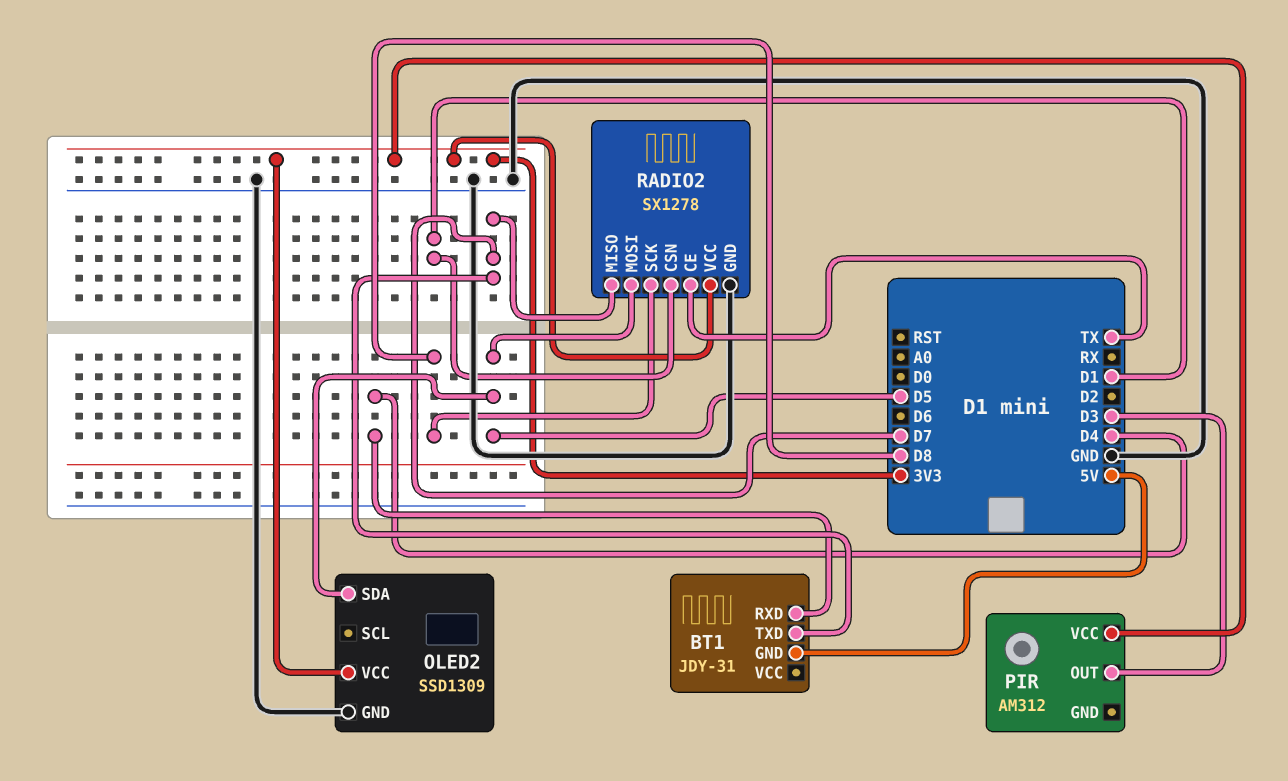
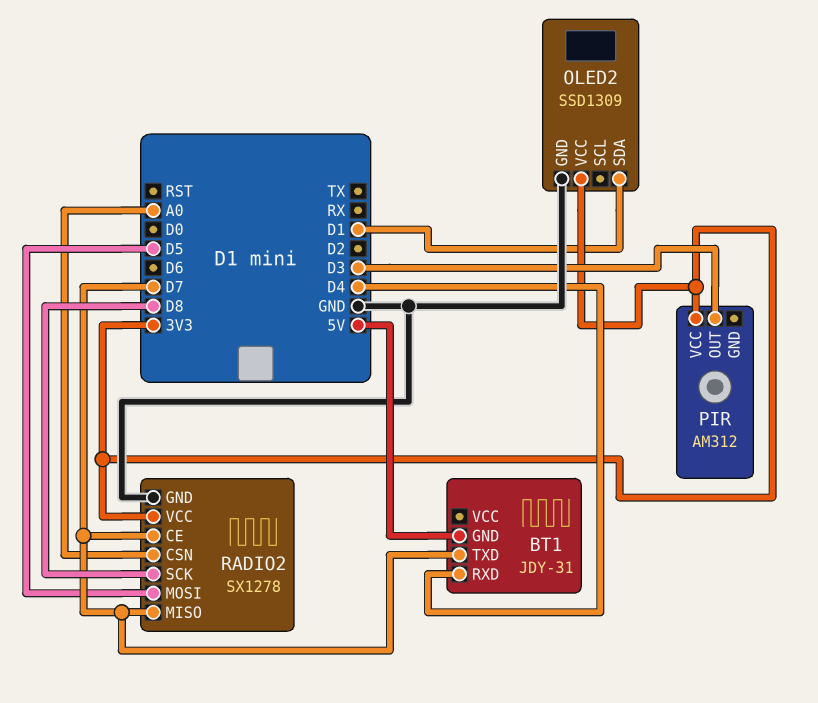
OLED2 pin SDA: D5 -> D1
RADIO2 pin CE: TX -> D7
RADIO2 pin CSN: D1 -> A0

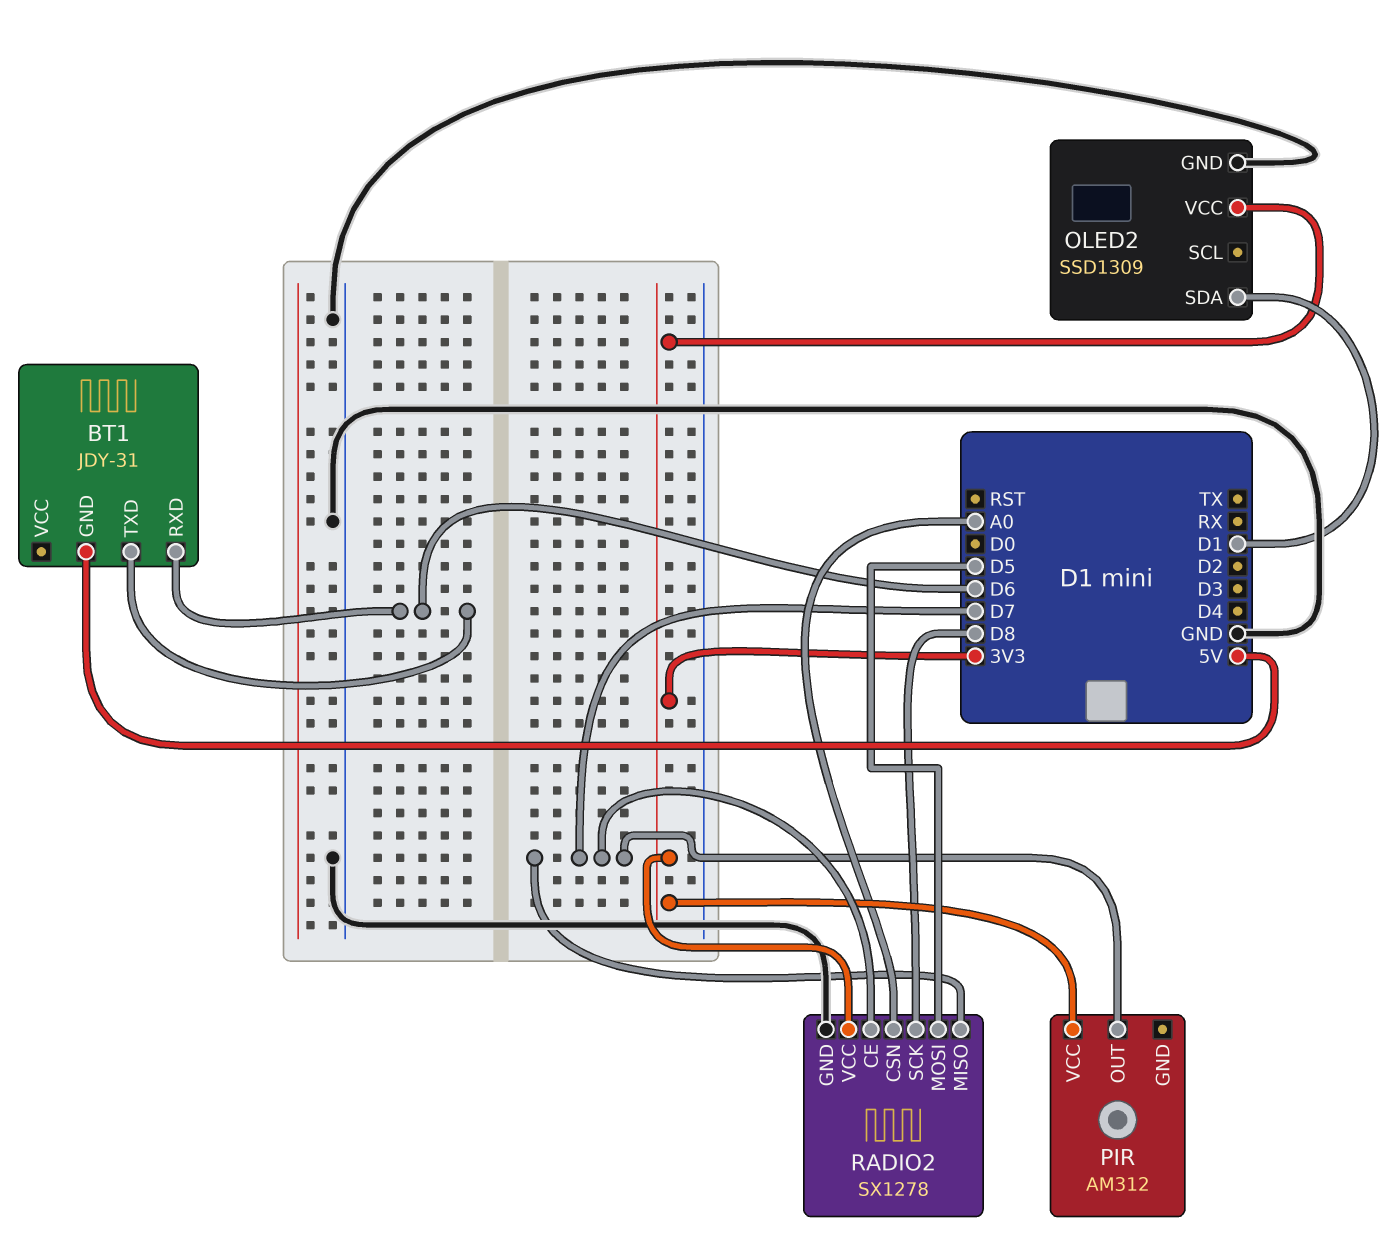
BT1 pin RXD: D4 -> D6
BT1 pin TXD: D7 -> D6
PIR pin OUT: D3 -> D7

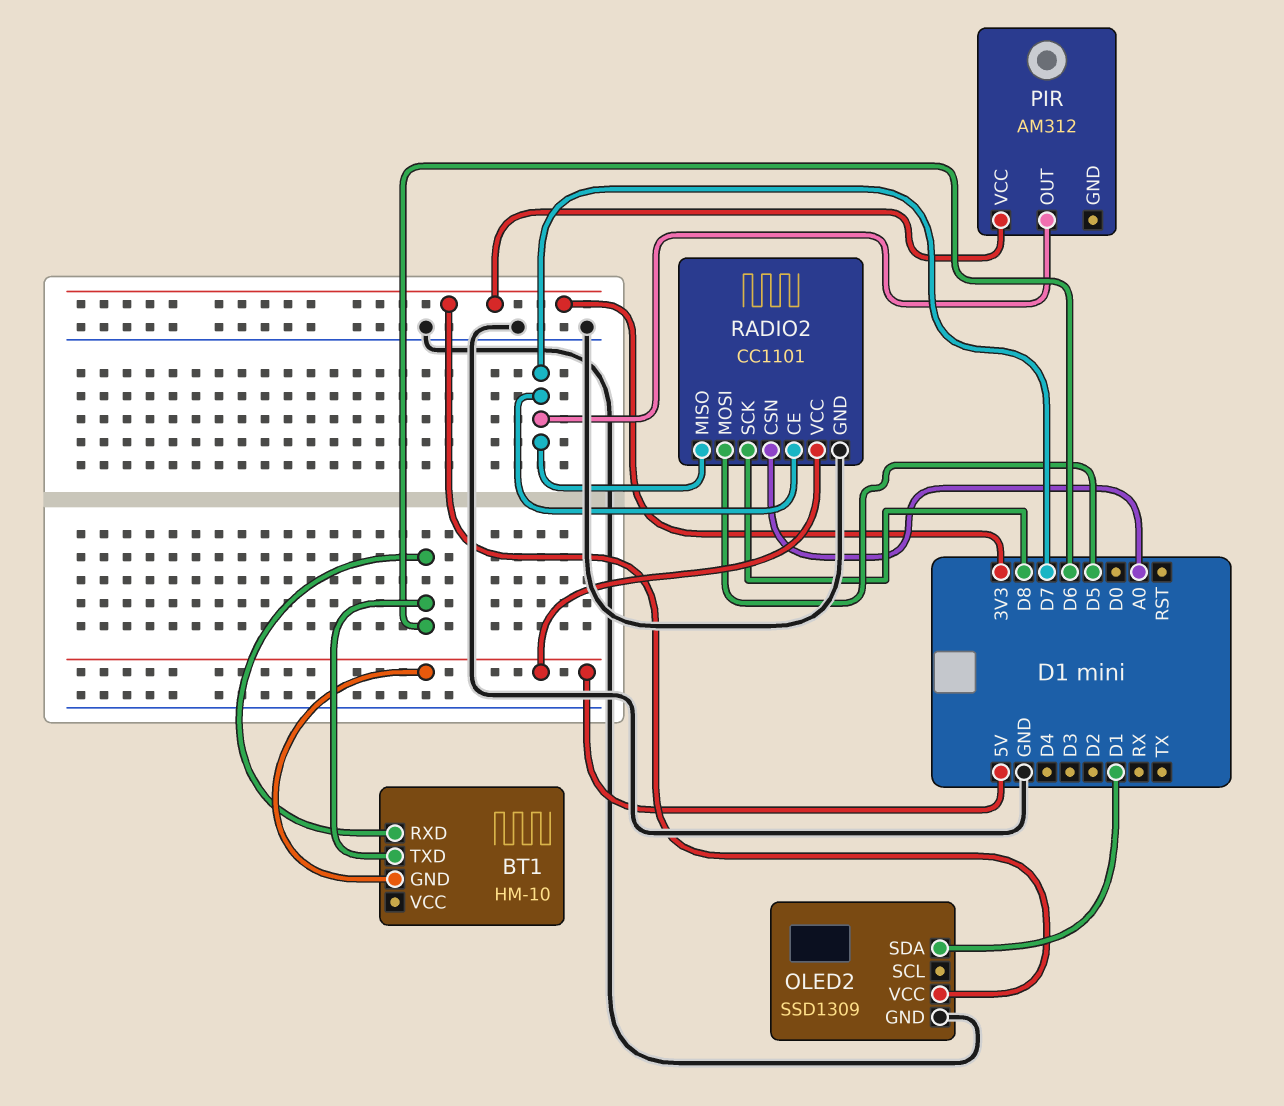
BT1: JDY-31 -> HM-10
RADIO2: SX1278 -> CC1101
RADIO2 pin VCC: 3V3 -> 5V

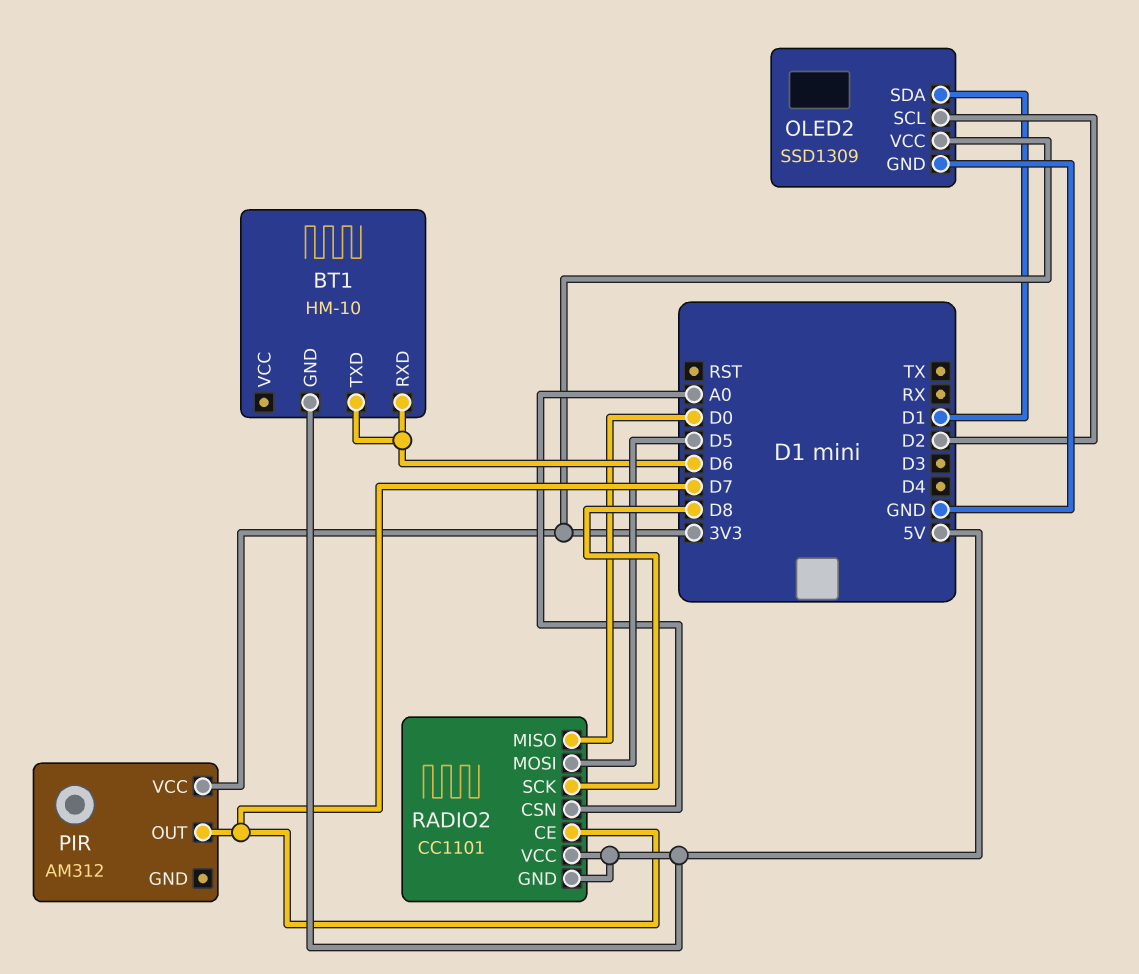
OLED2 pin SCL: none -> D2
RADIO2 pin GND: GND -> 5V
RADIO2 pin MISO: D7 -> D0

